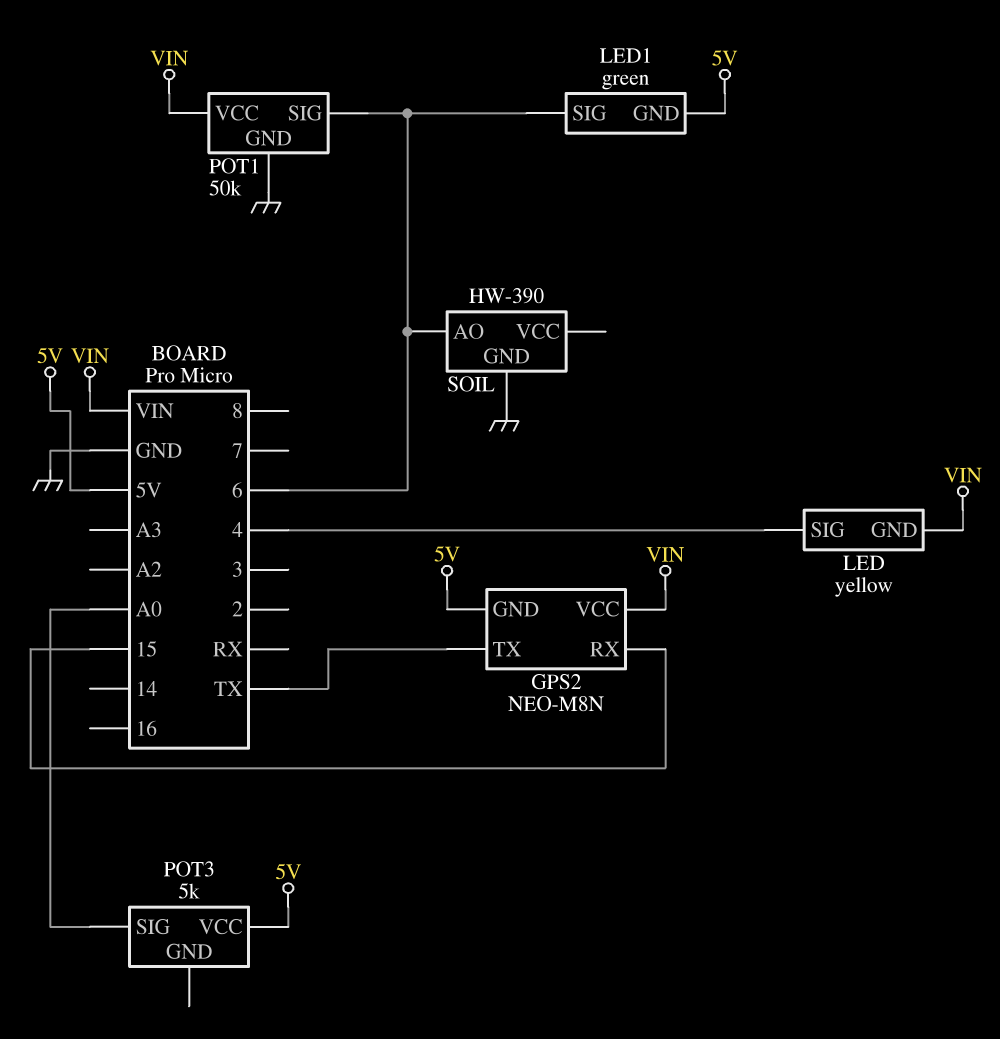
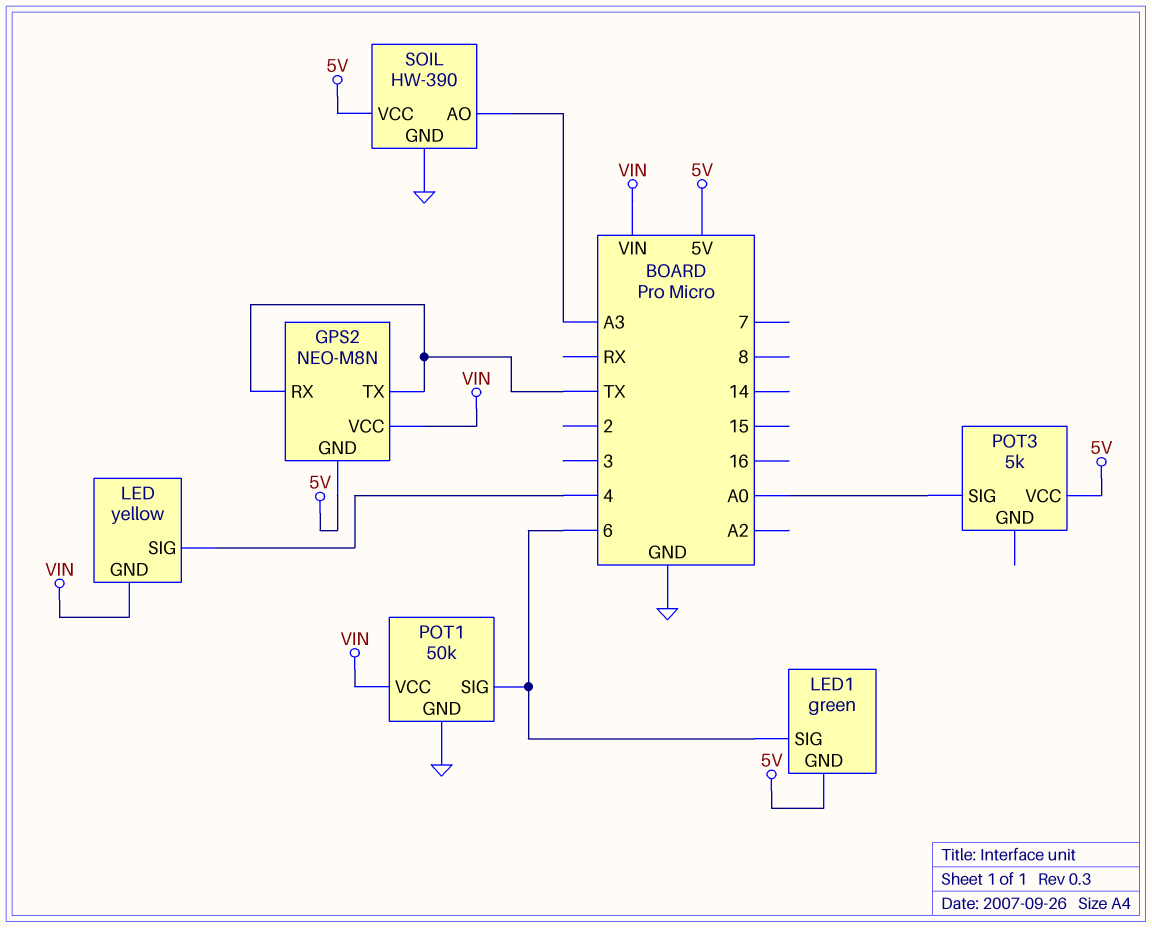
GPS2 pin RX: 15 -> TX
SOIL pin AO: 6 -> A3
SOIL pin VCC: none -> 5V

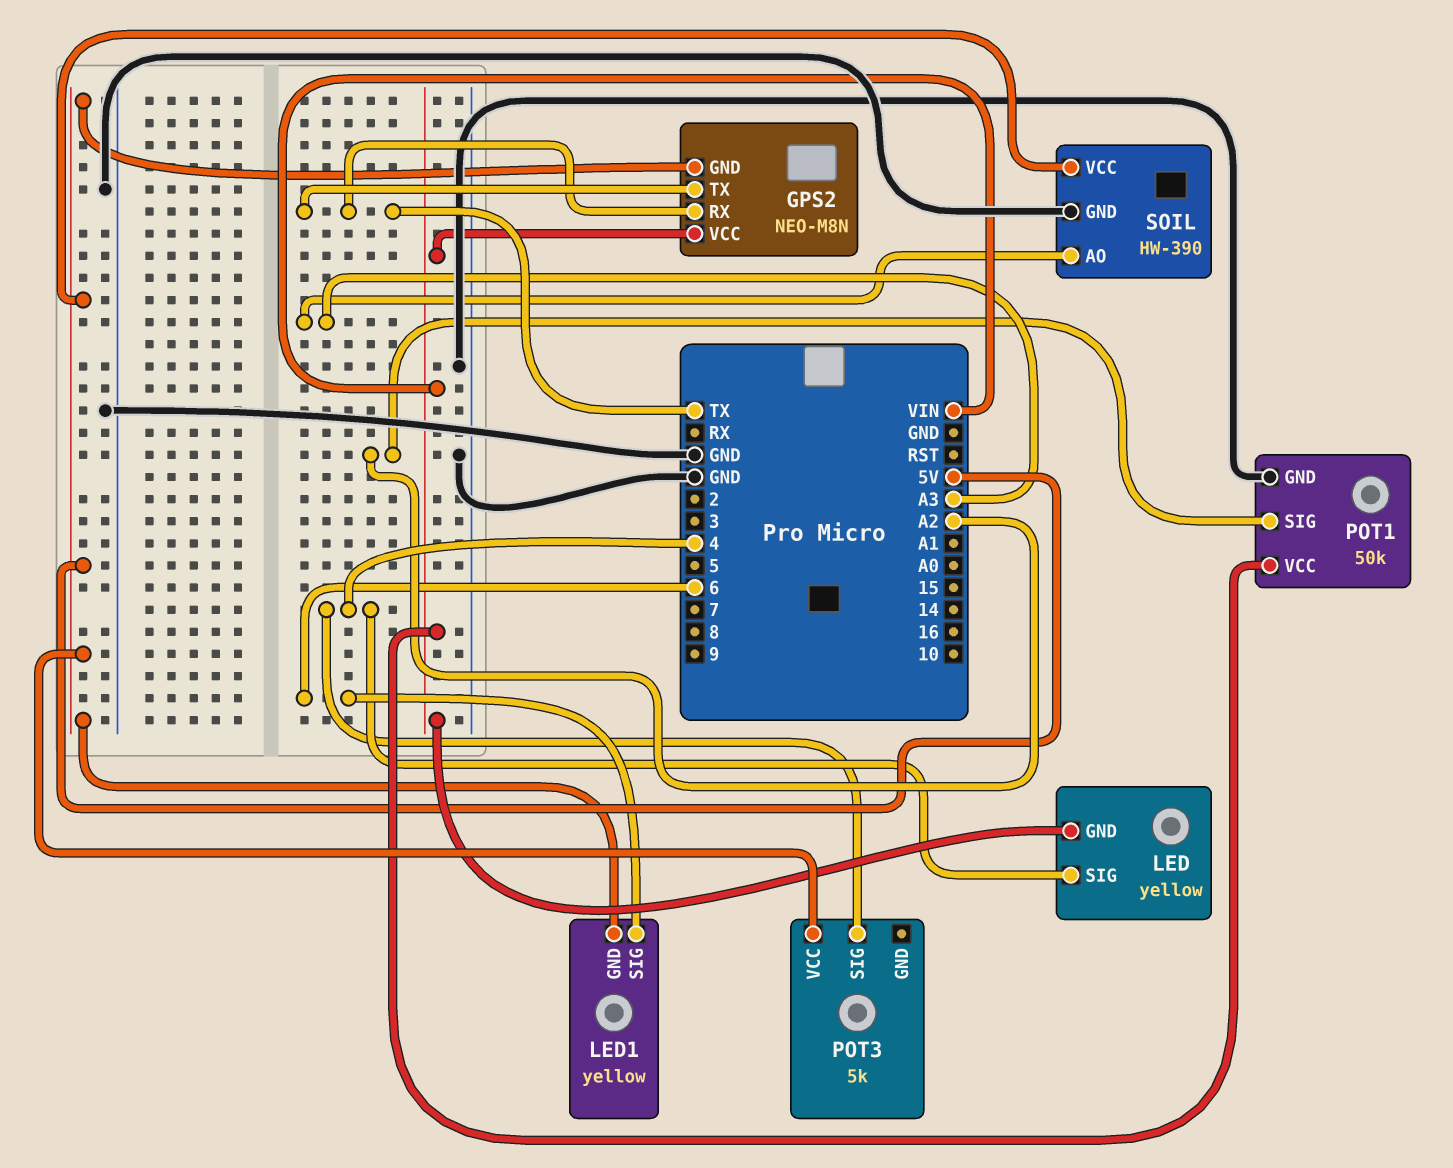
LED1: green -> yellow
POT1 pin SIG: 6 -> A2
POT3 pin SIG: A0 -> 4

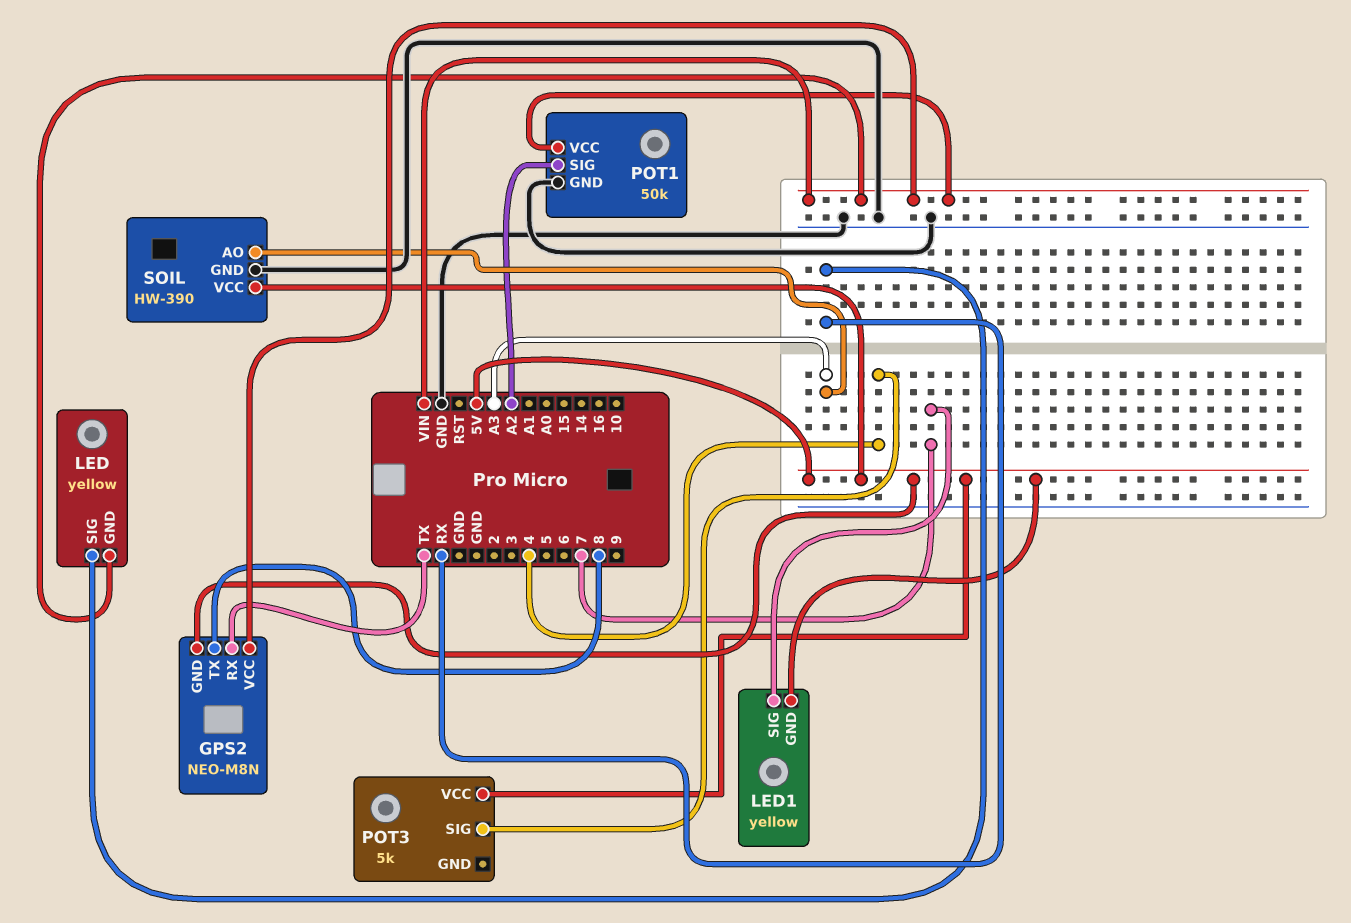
GPS2 pin TX: TX -> 8
LED pin SIG: 4 -> RX
LED1 pin SIG: 6 -> 7

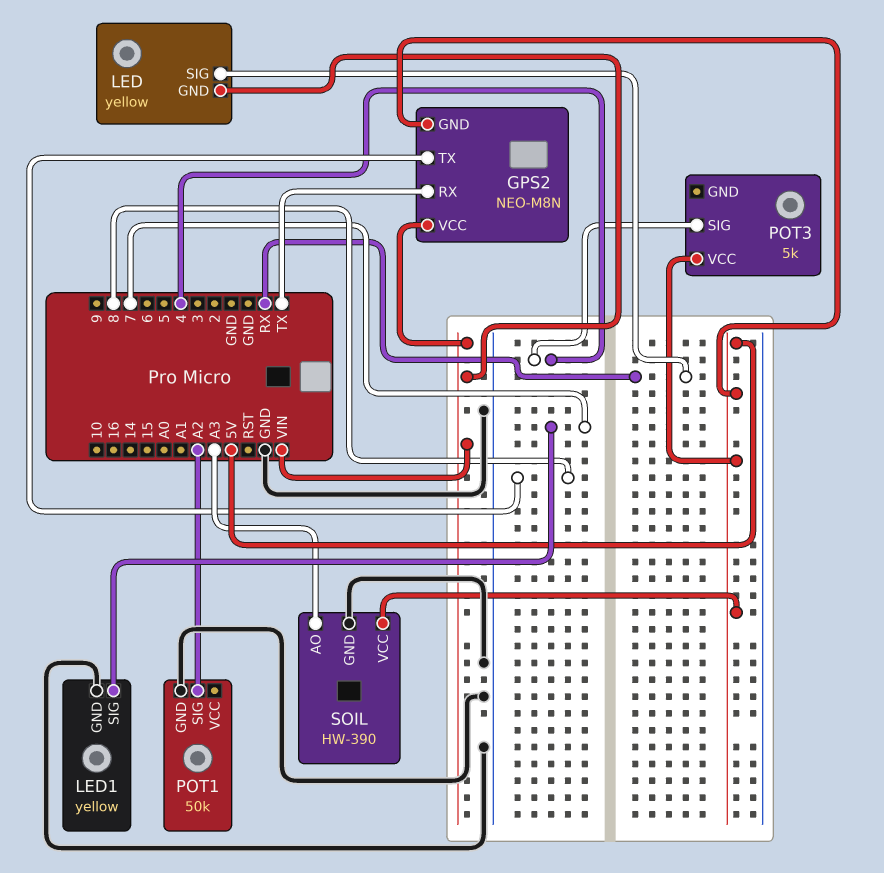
LED1 pin GND: 5V -> GND
POT1 pin VCC: VIN -> none

